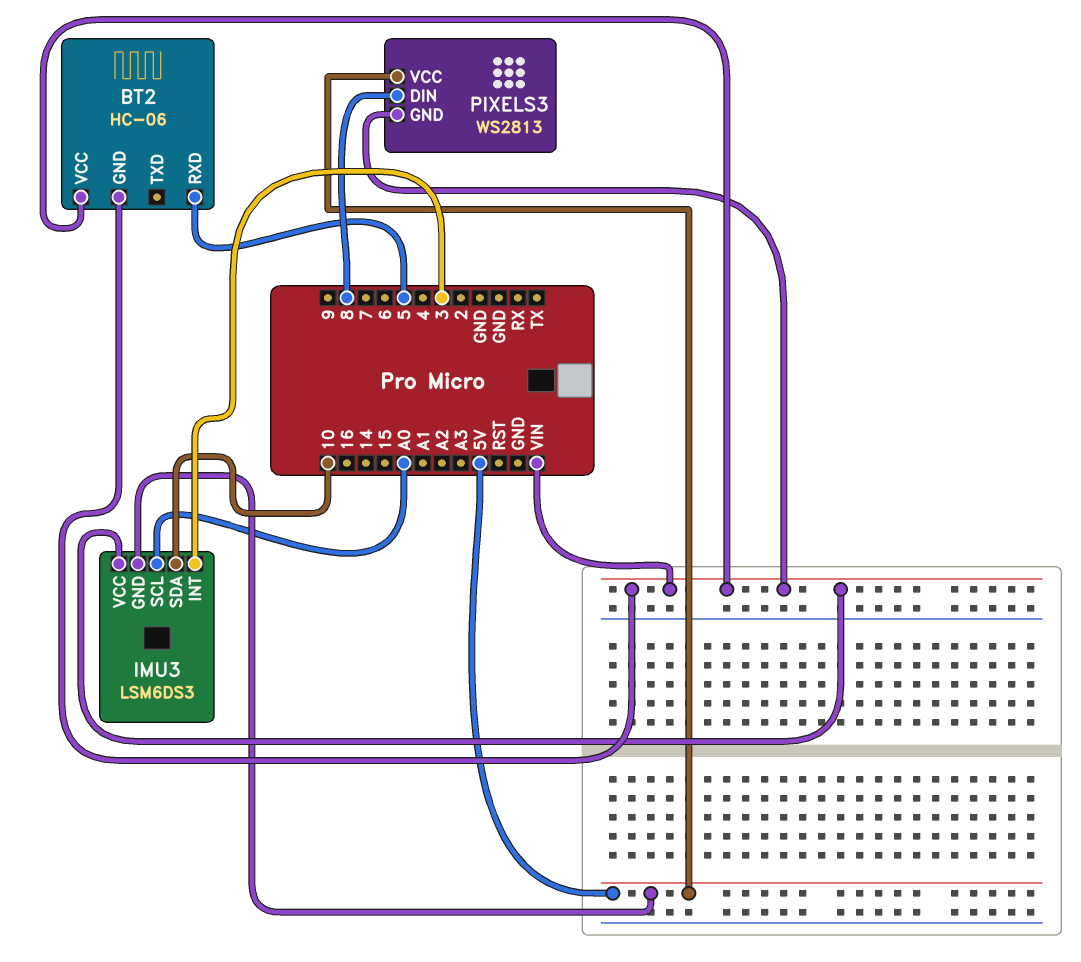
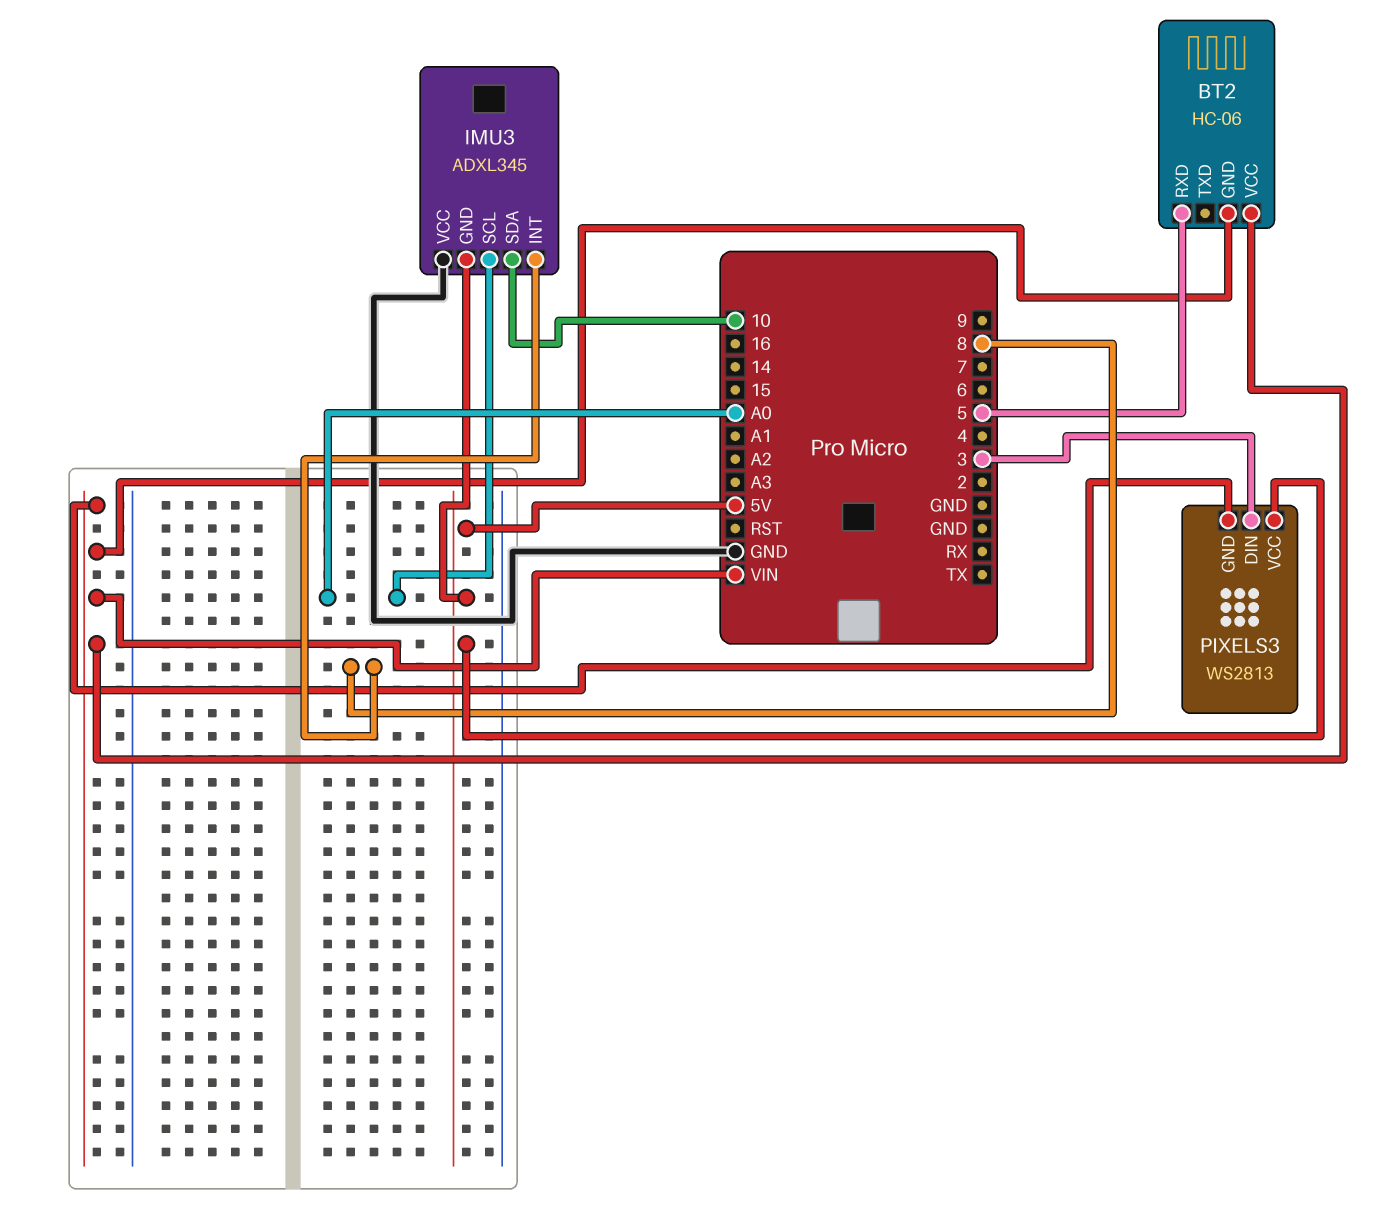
IMU3: LSM6DS3 -> ADXL345
IMU3 pin INT: 3 -> 8
IMU3 pin VCC: VIN -> GND
PIXELS3 pin DIN: 8 -> 3

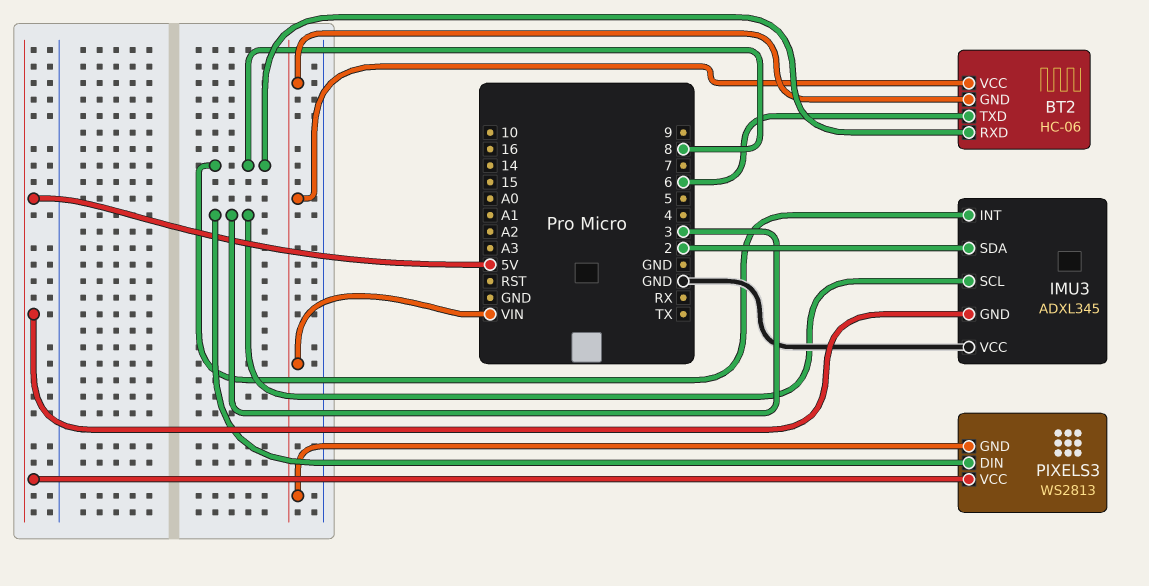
BT2 pin RXD: 5 -> 8
BT2 pin TXD: none -> 6
IMU3 pin SCL: A0 -> 3
IMU3 pin SDA: 10 -> 2

